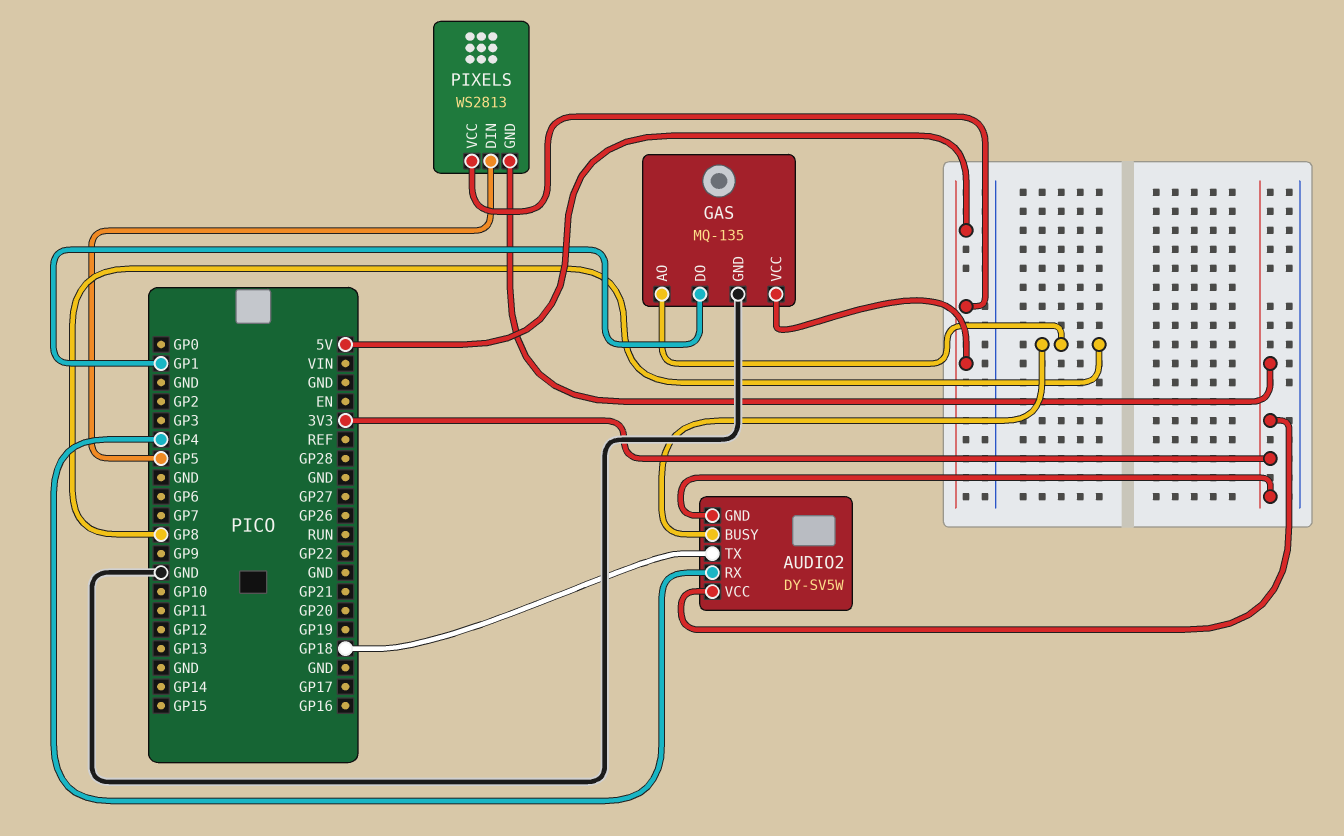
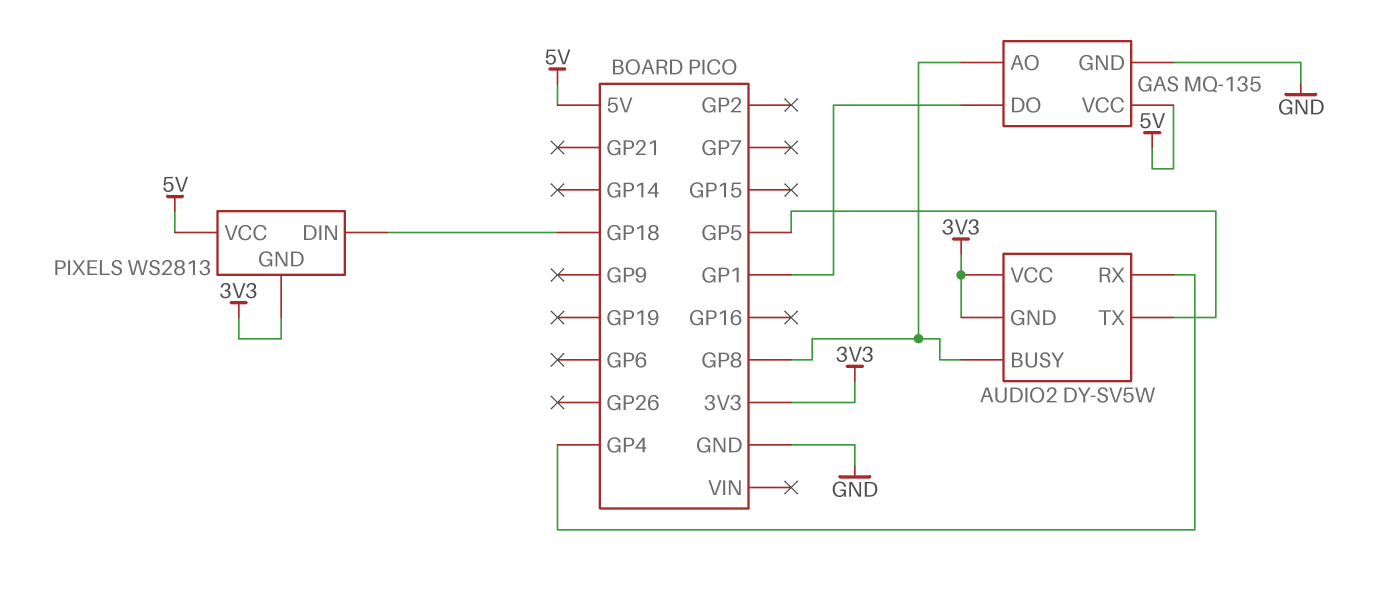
AUDIO2 pin TX: GP18 -> GP5
PIXELS pin DIN: GP5 -> GP18

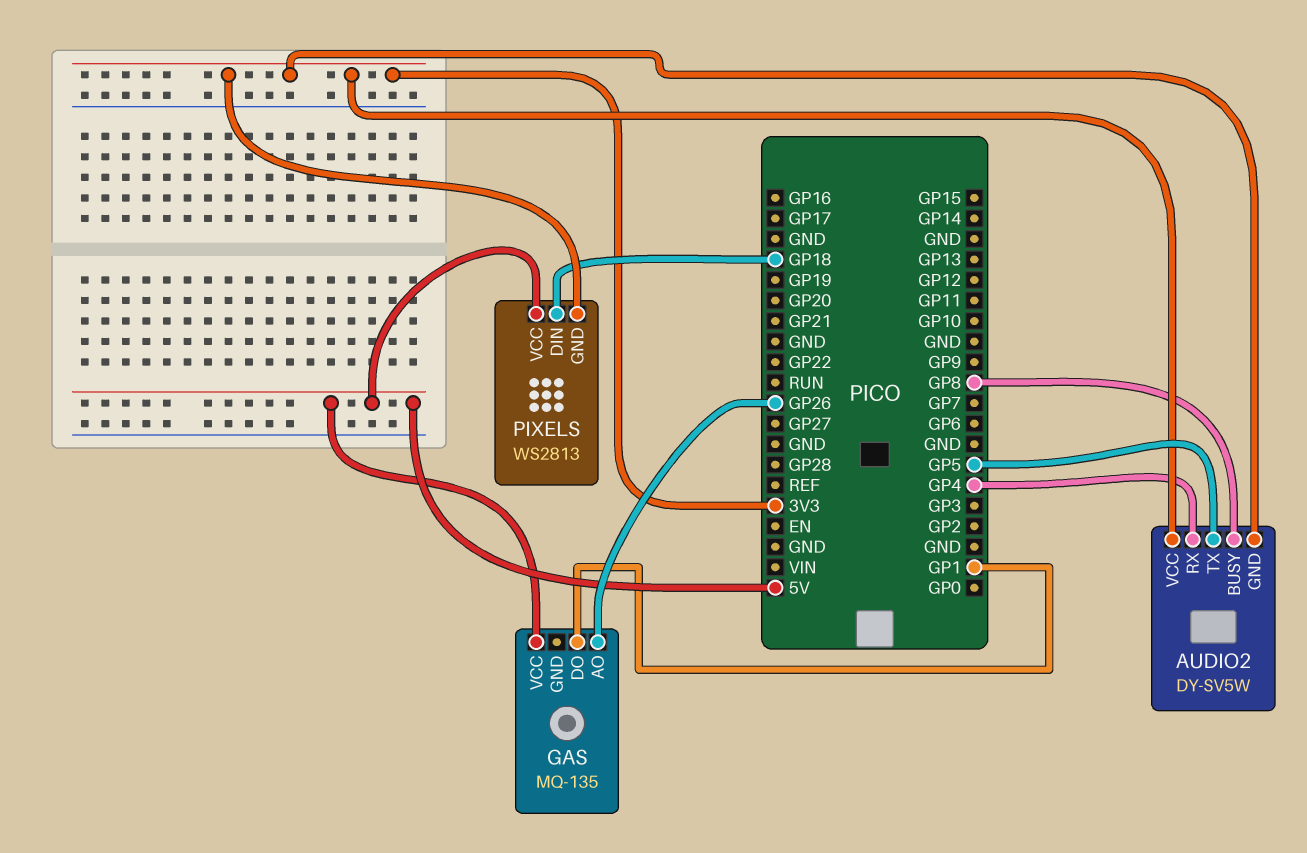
GAS pin AO: GP8 -> GP26
GAS pin GND: GND -> none

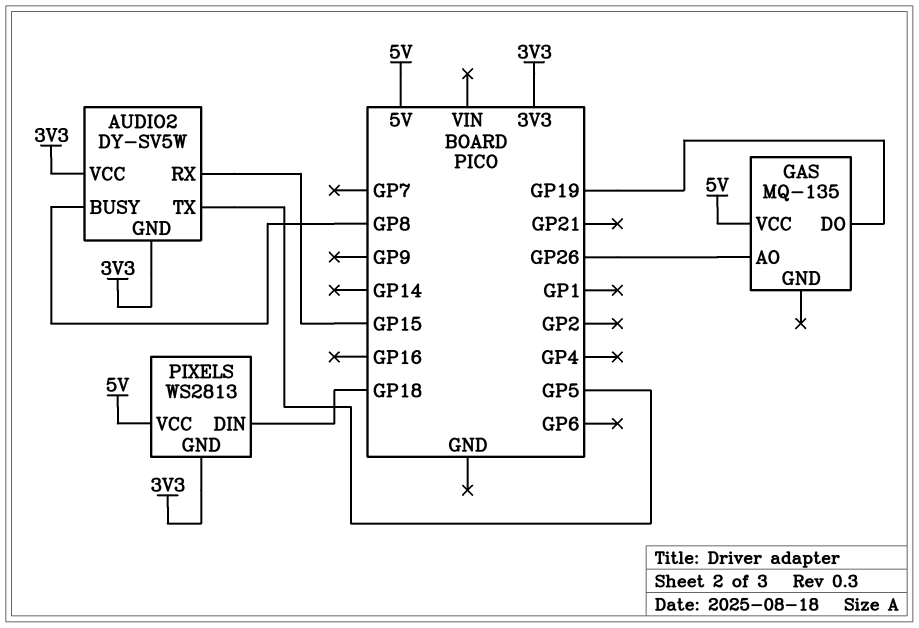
AUDIO2 pin RX: GP4 -> GP15
GAS pin DO: GP1 -> GP19

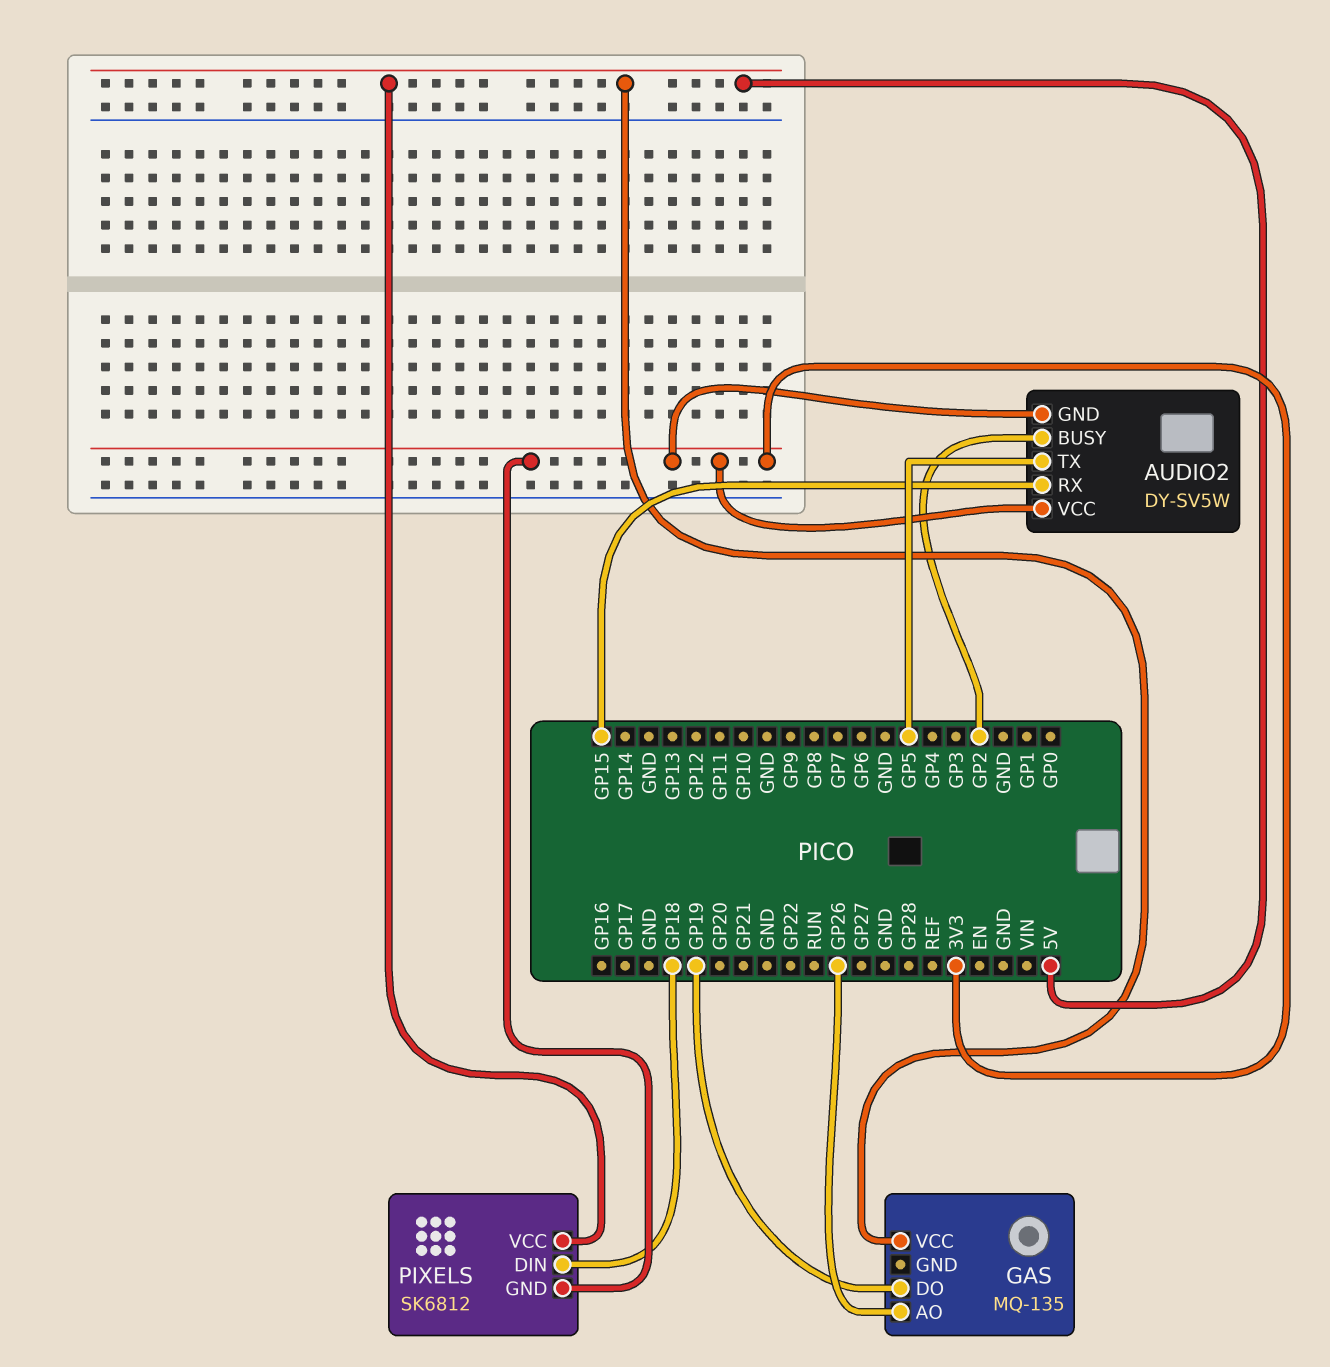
AUDIO2 pin BUSY: GP8 -> GP2
PIXELS: WS2813 -> SK6812

